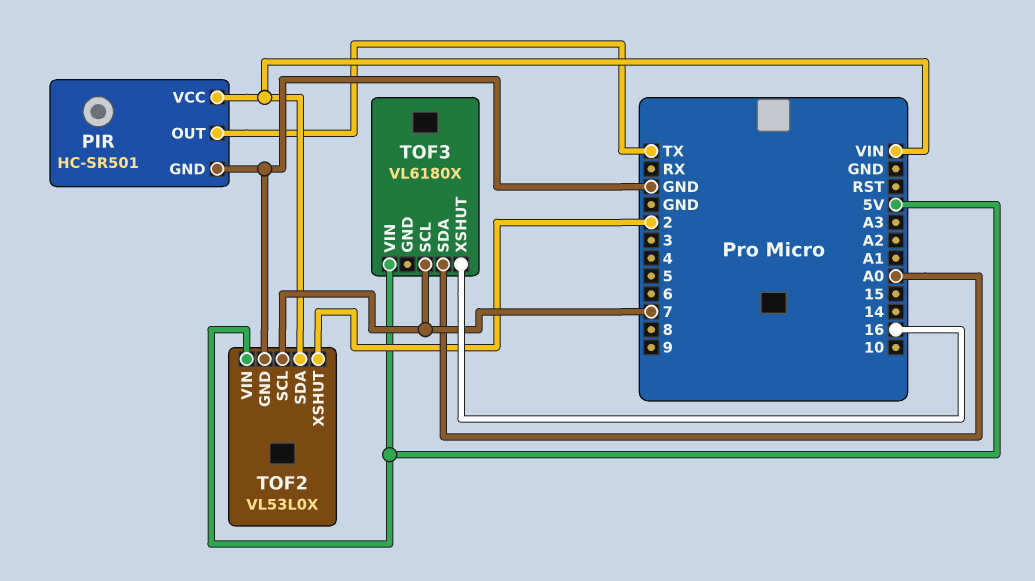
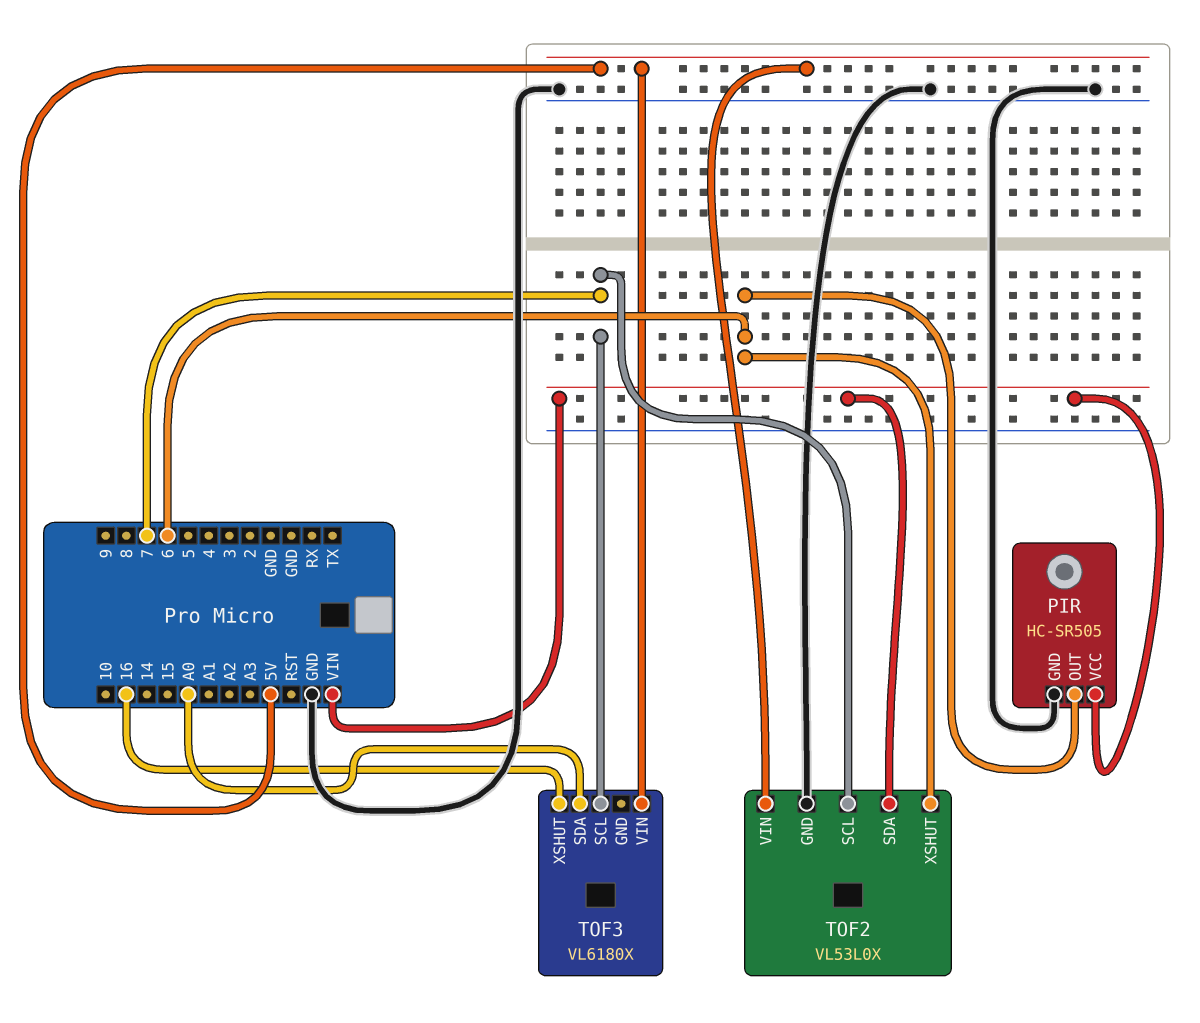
PIR: HC-SR501 -> HC-SR505
PIR pin OUT: TX -> 6
TOF2 pin XSHUT: 2 -> 6

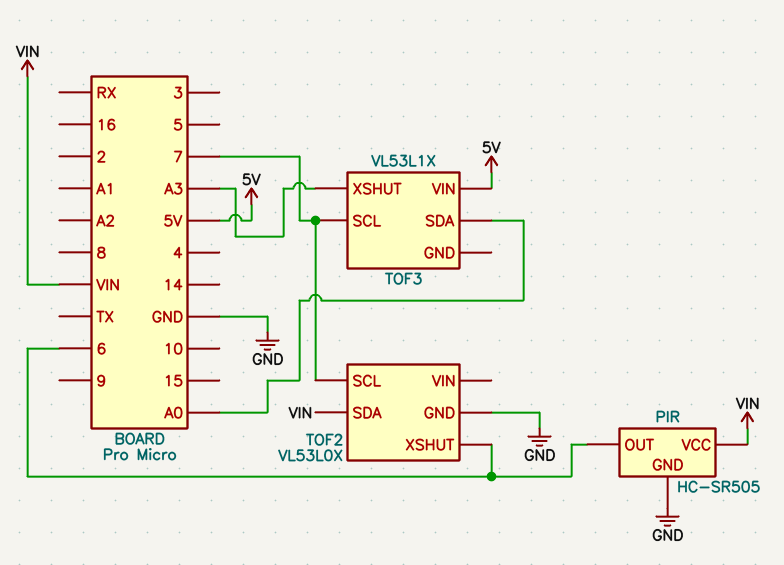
TOF2 pin VIN: 5V -> none
TOF3: VL6180X -> VL53L1X
TOF3 pin XSHUT: 16 -> A3

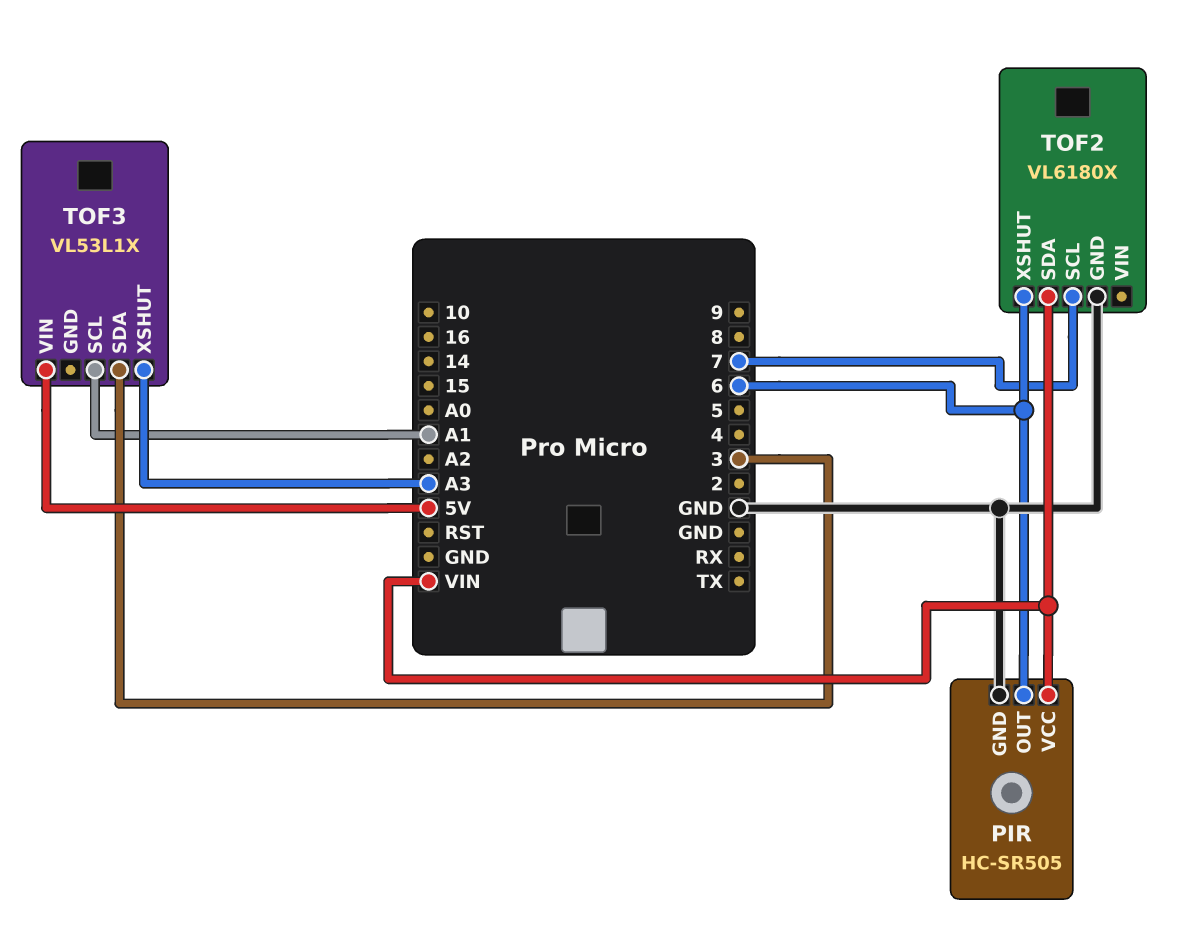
TOF2: VL53L0X -> VL6180X
TOF3 pin SCL: 7 -> A1
TOF3 pin SDA: A0 -> 3

